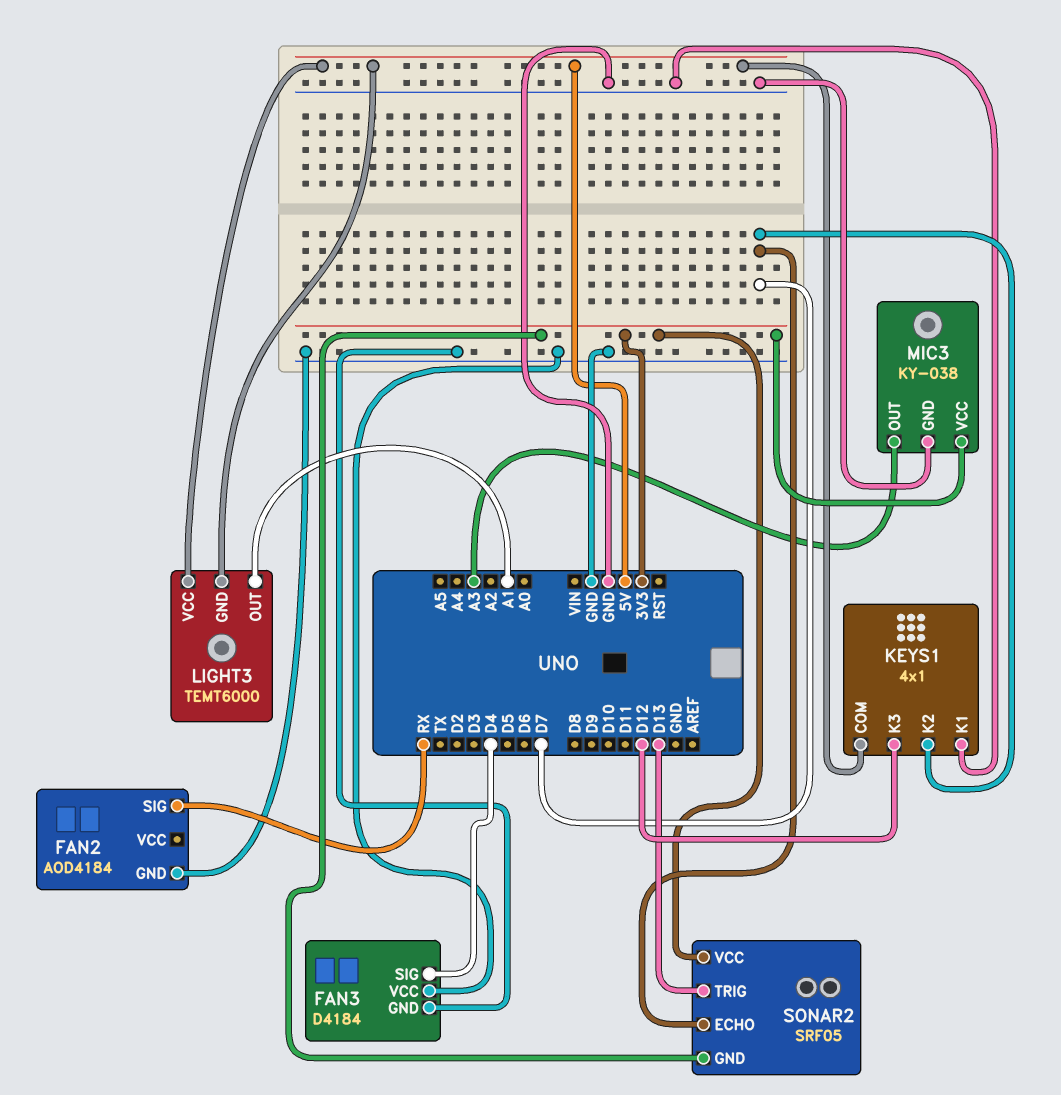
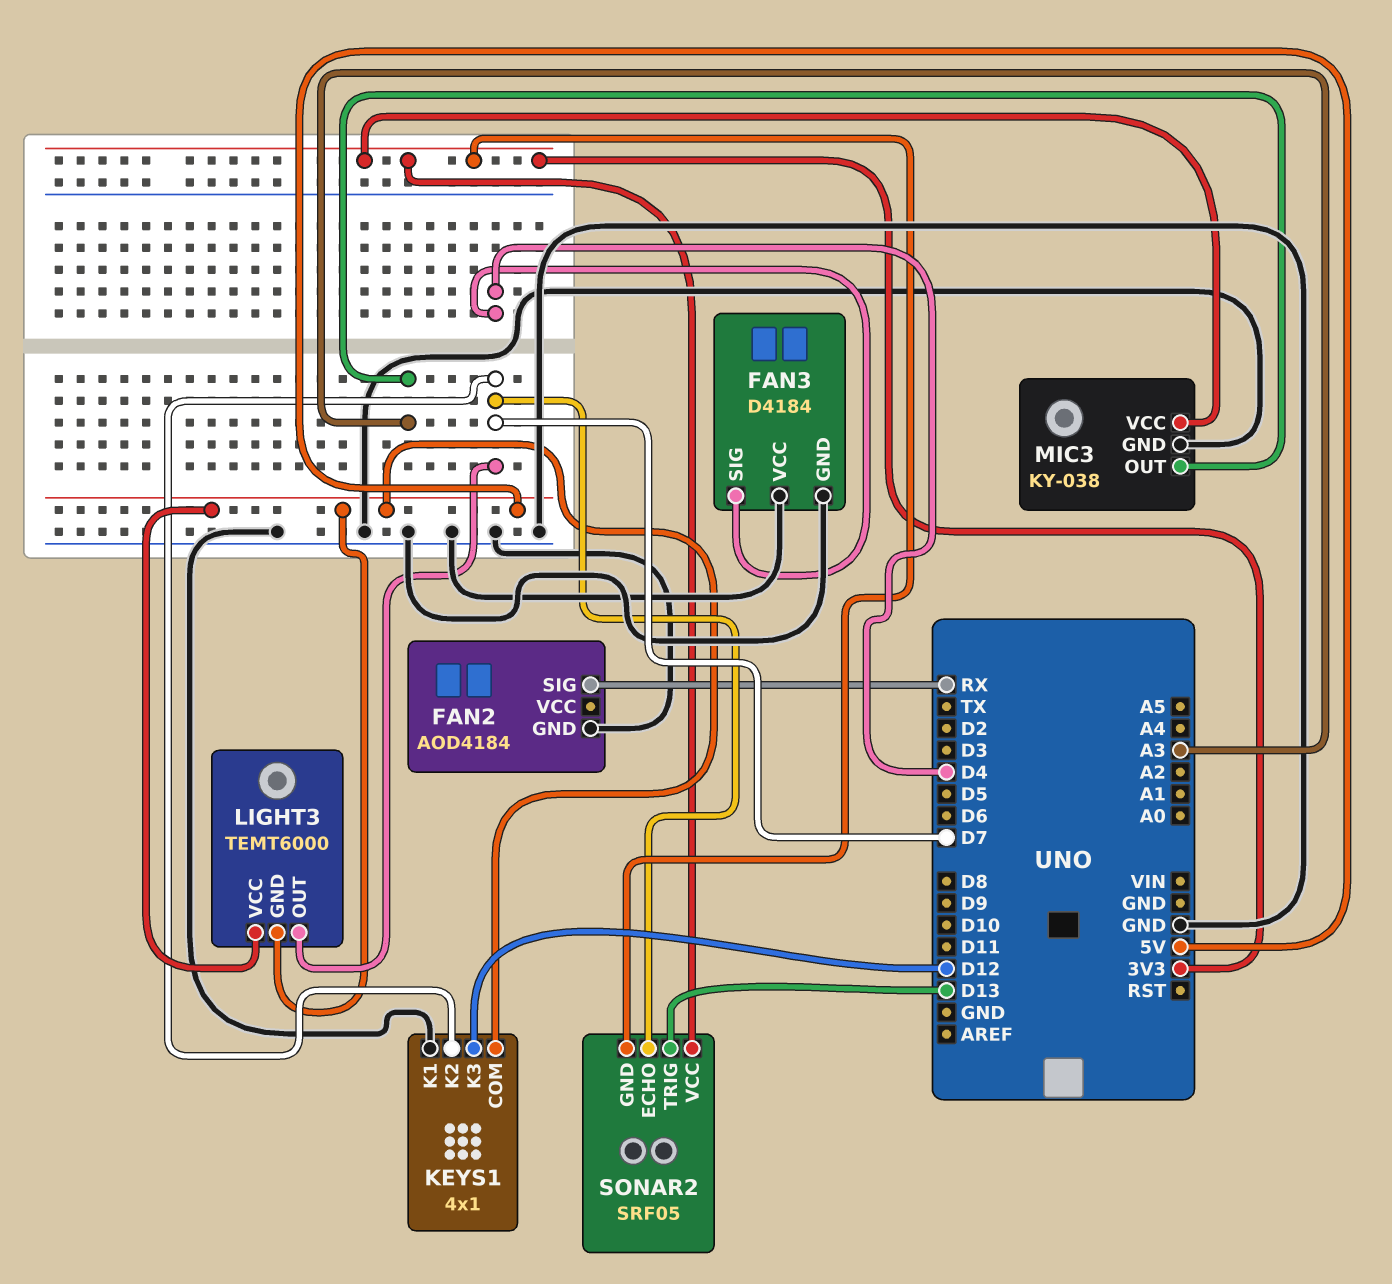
LIGHT3 pin OUT: A1 -> D7

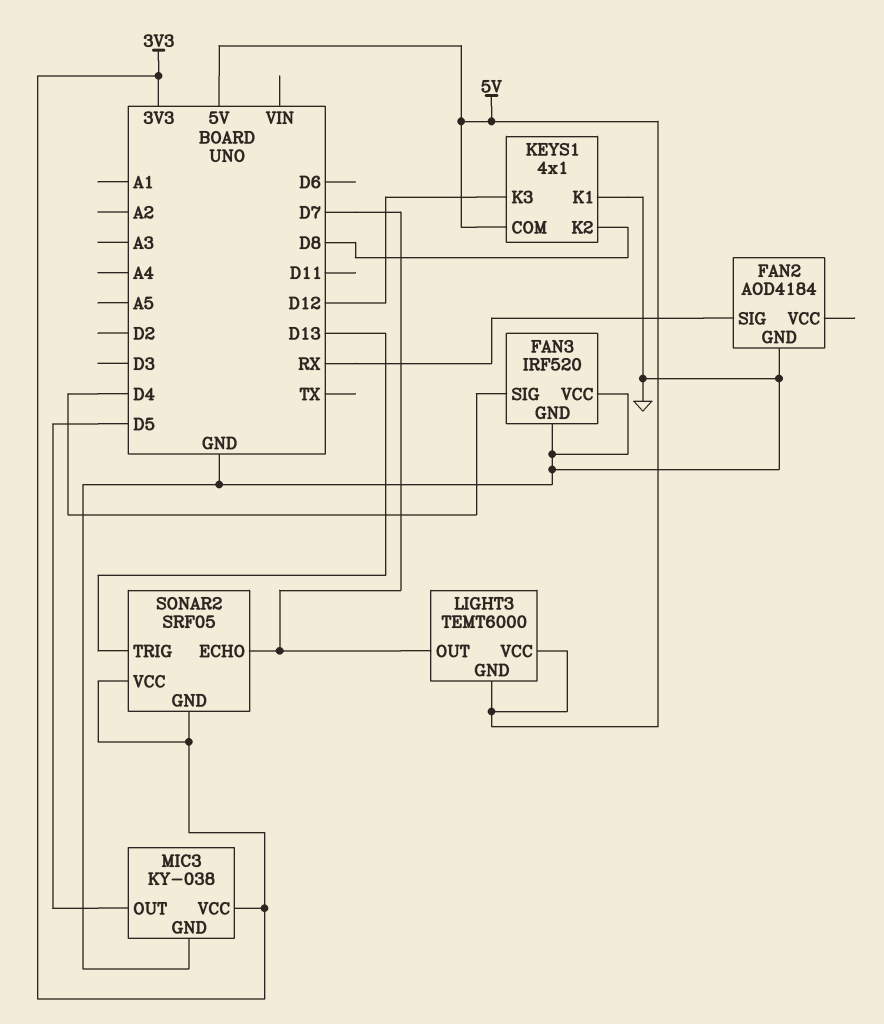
FAN3: D4184 -> IRF520
KEYS1 pin K2: D7 -> D8
MIC3 pin OUT: A3 -> D5

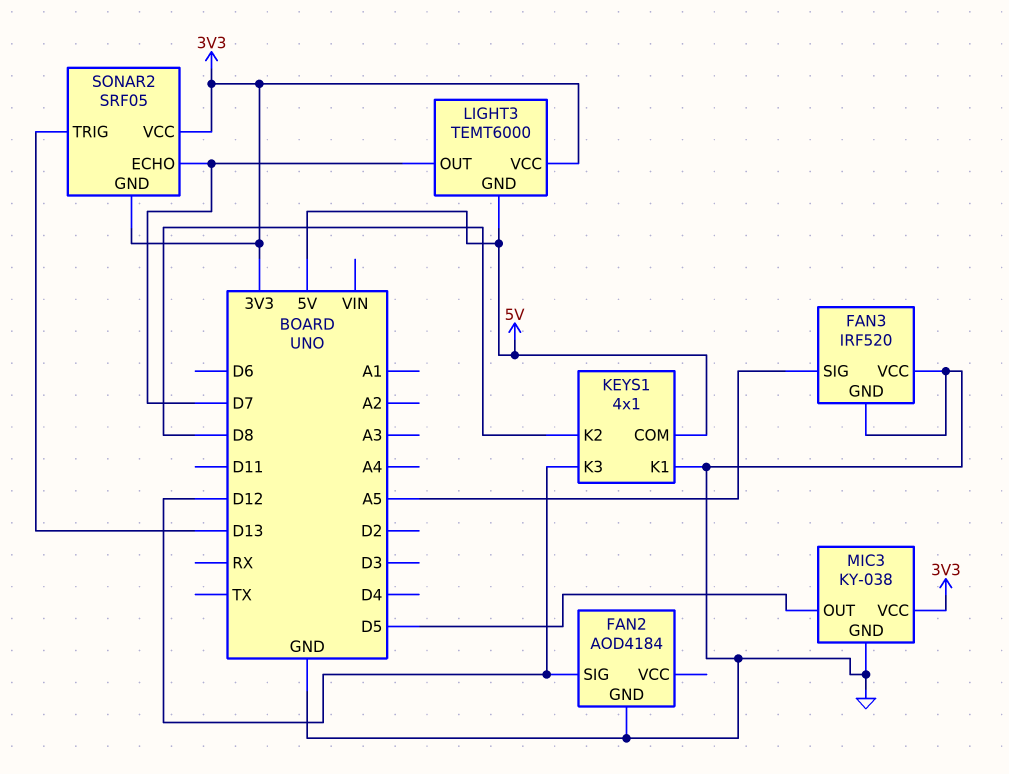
FAN2 pin SIG: RX -> D12
FAN3 pin SIG: D4 -> A5
LIGHT3 pin VCC: 5V -> 3V3

